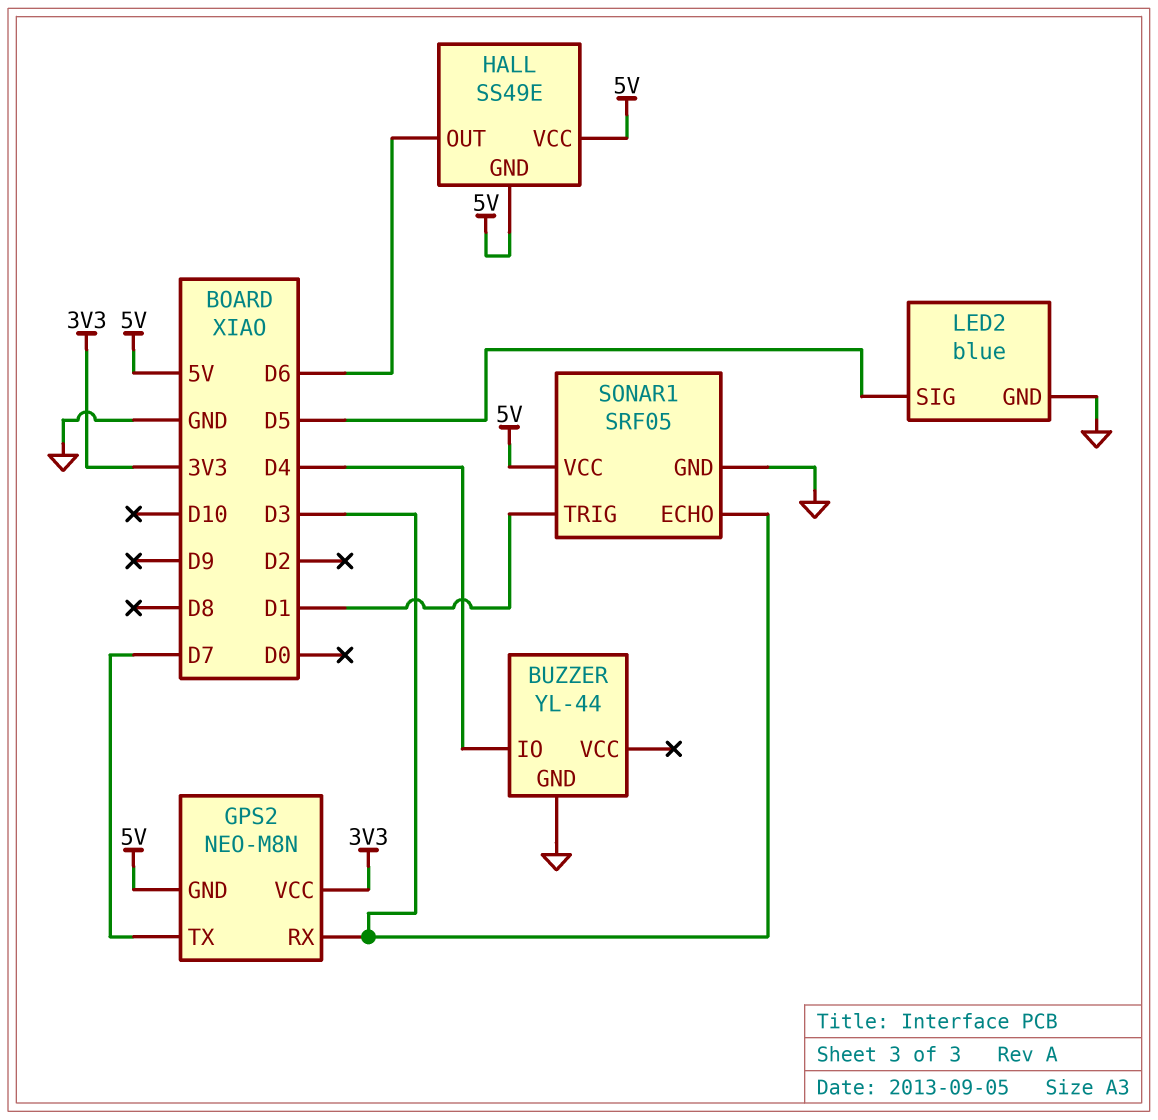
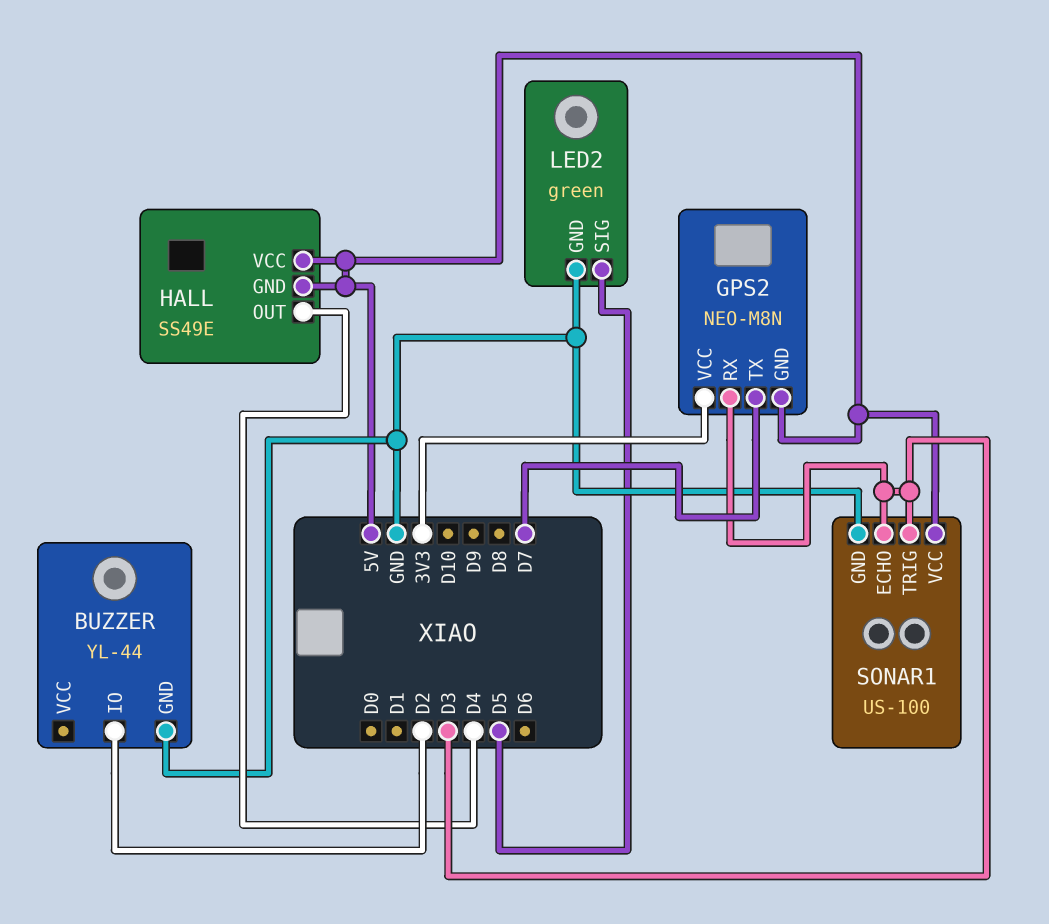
BUZZER pin IO: D4 -> D2
HALL pin OUT: D6 -> D4
LED2: blue -> green
SONAR1: SRF05 -> US-100
SONAR1 pin TRIG: D1 -> D3

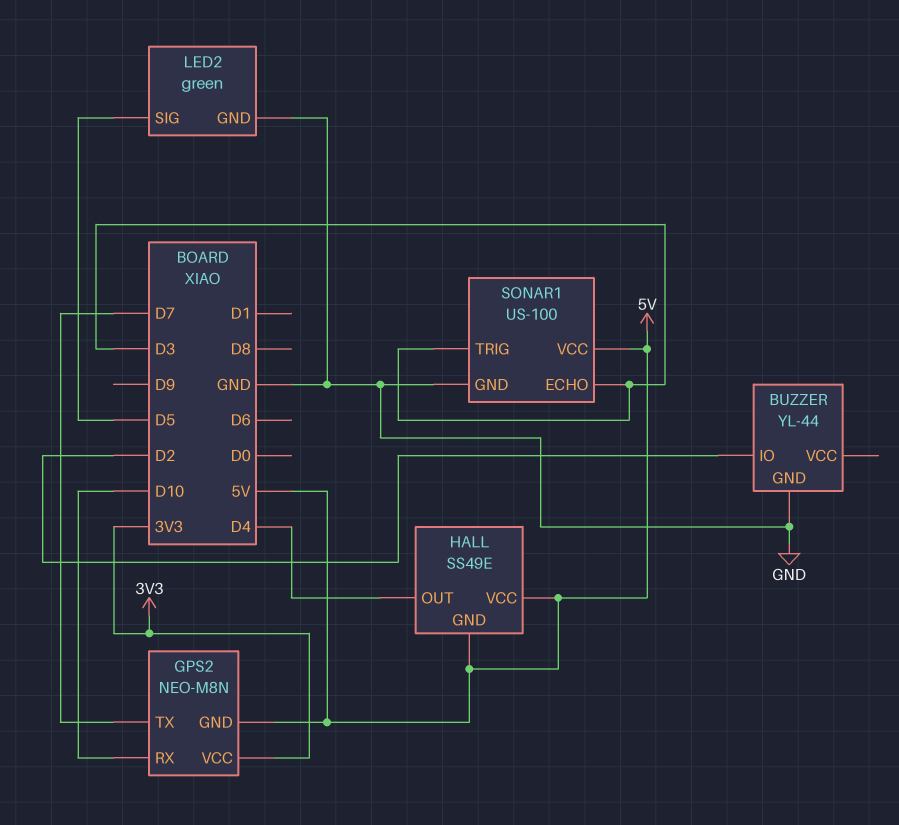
GPS2 pin RX: D3 -> D10

